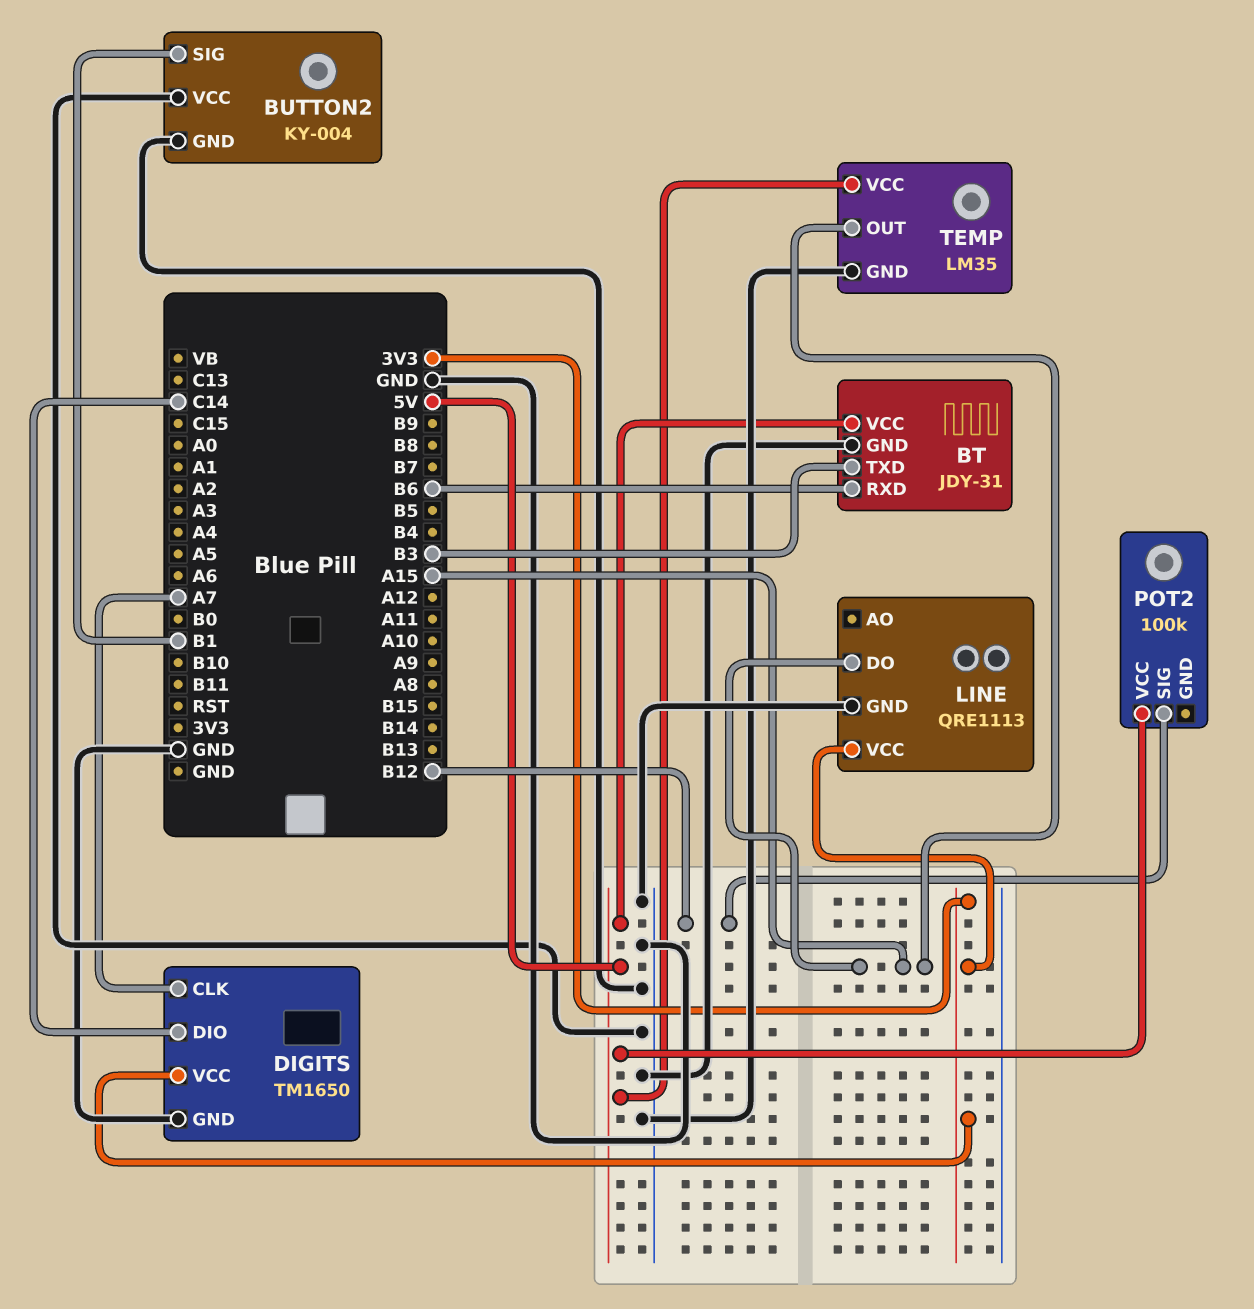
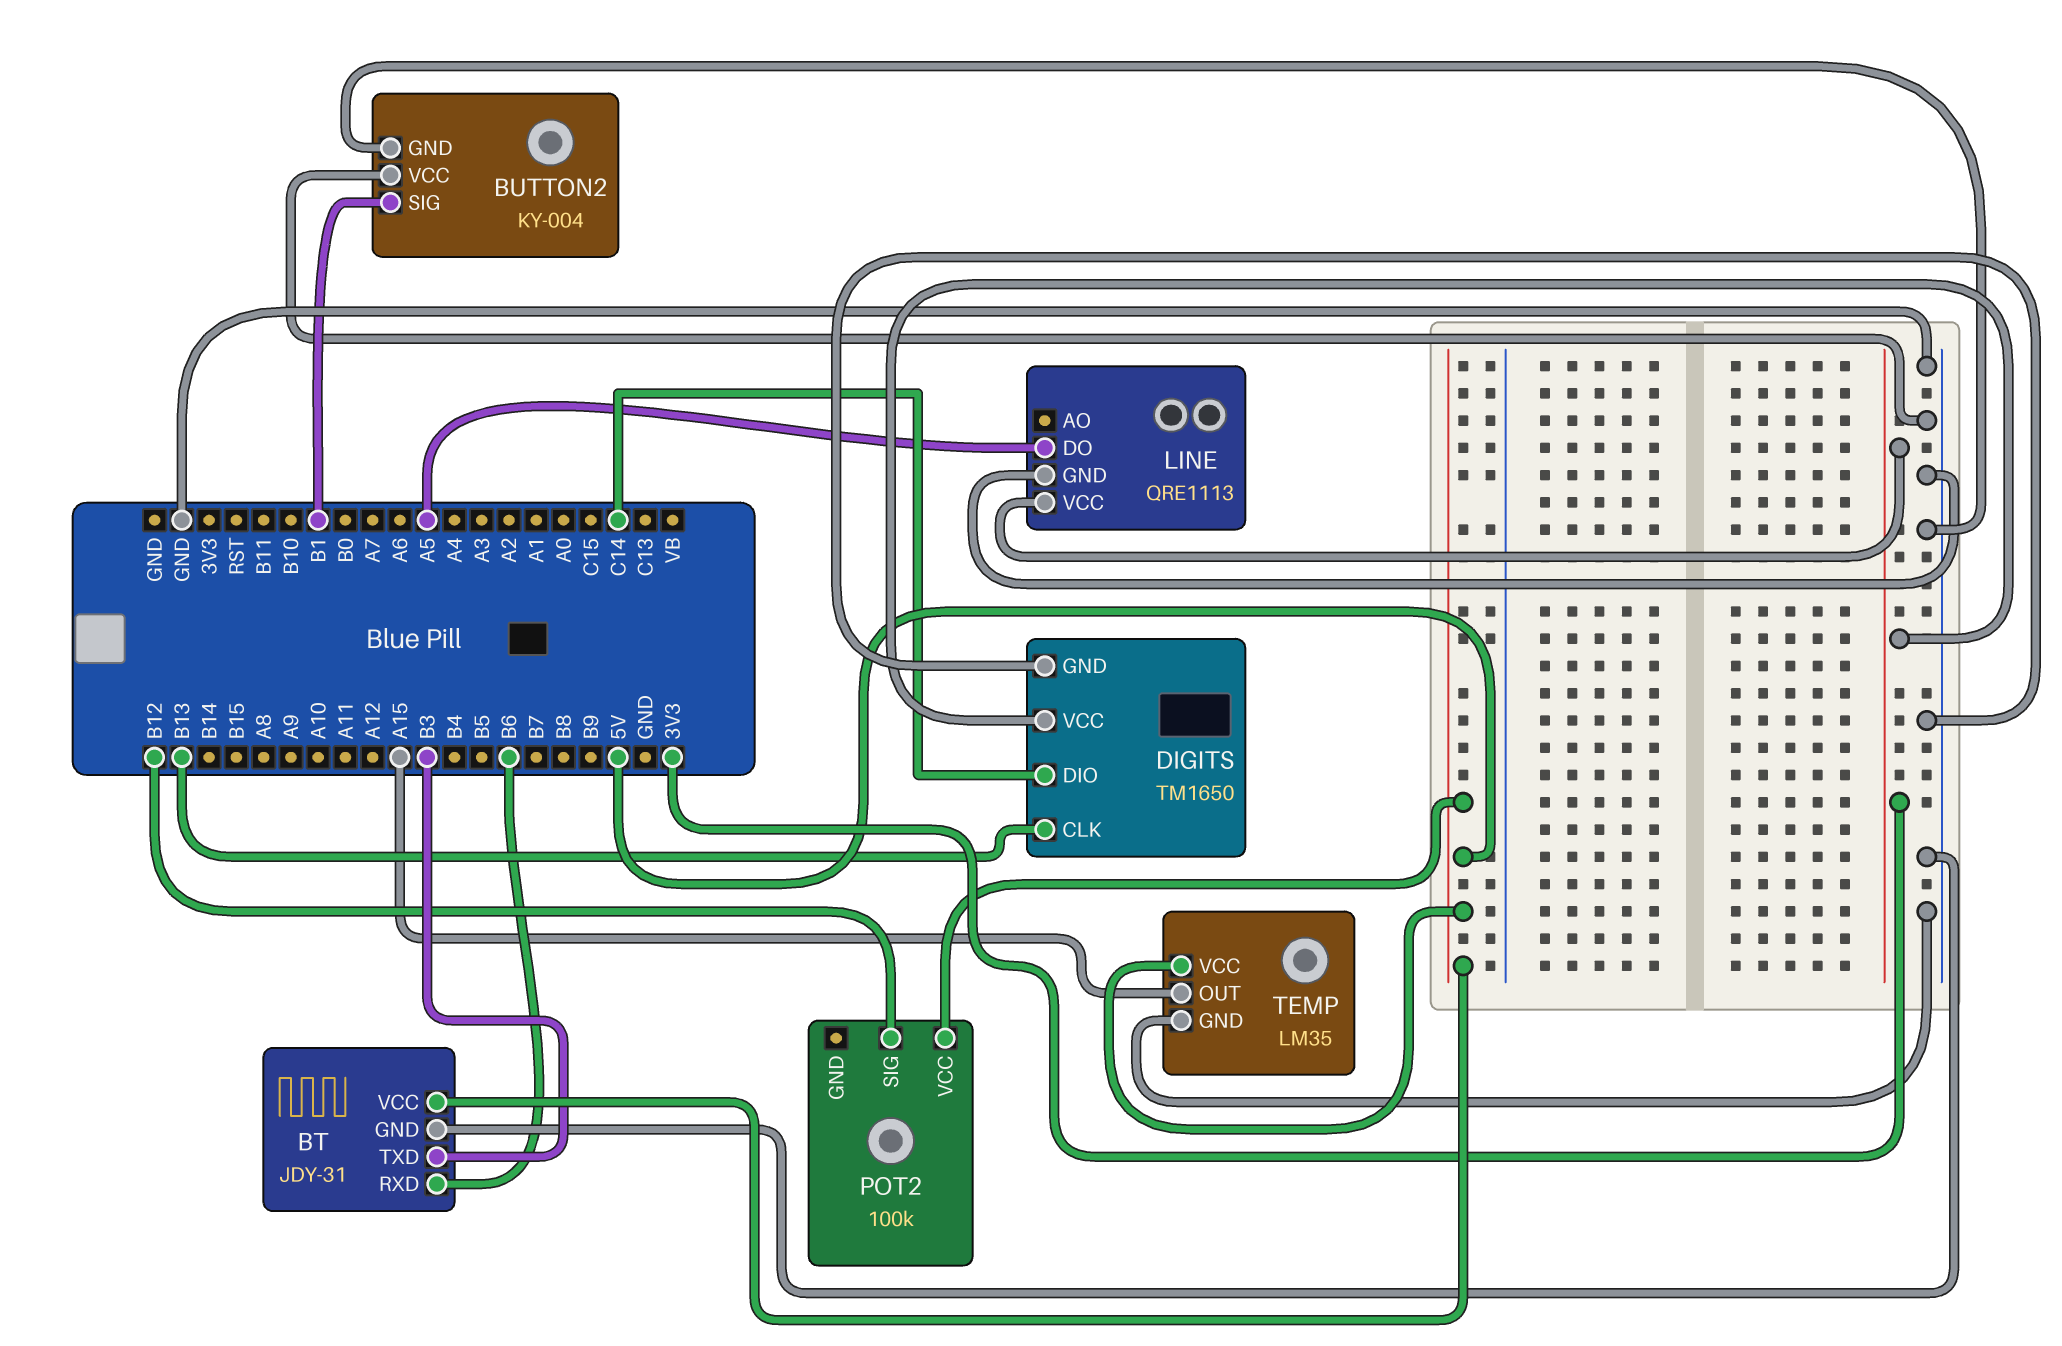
DIGITS pin CLK: A7 -> B13
LINE pin DO: A15 -> A5

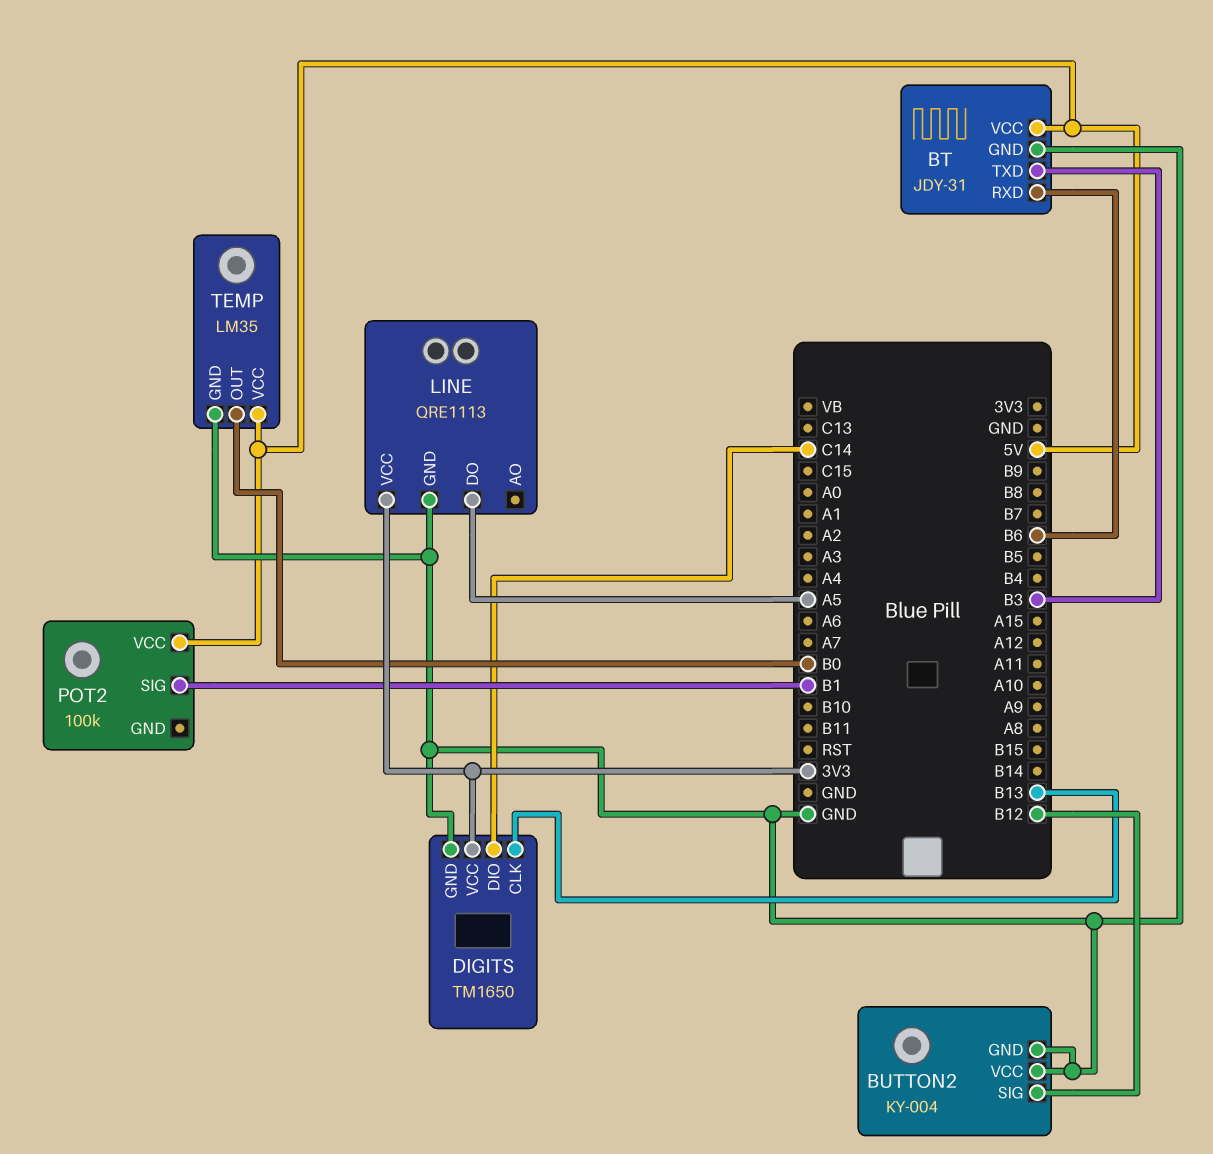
BUTTON2 pin SIG: B1 -> B12
POT2 pin SIG: B12 -> B1
TEMP pin OUT: A15 -> B0

